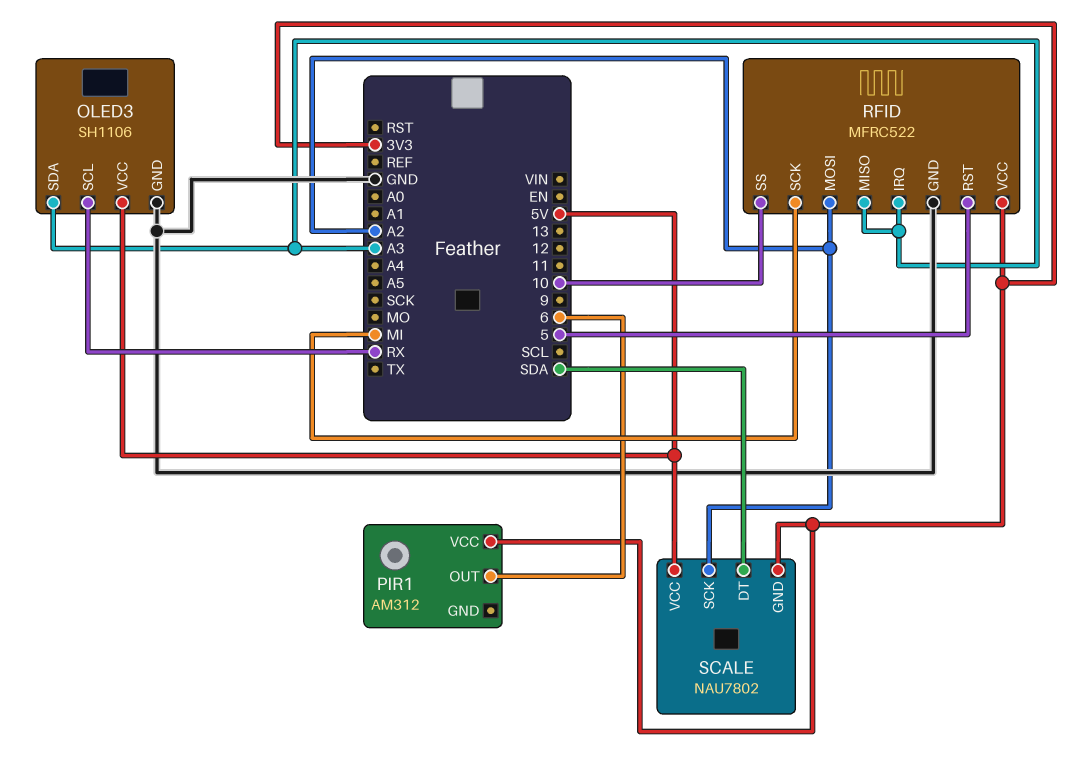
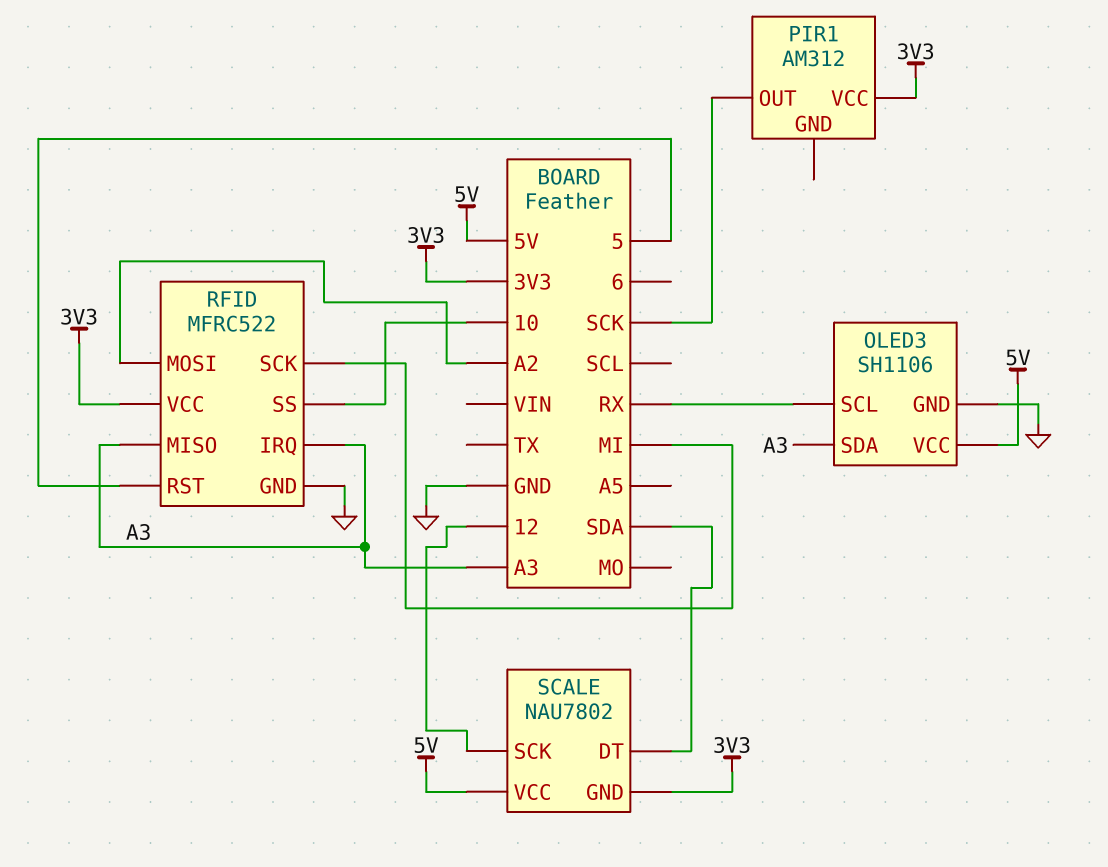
PIR1 pin OUT: 6 -> SCK
SCALE pin SCK: A2 -> 12

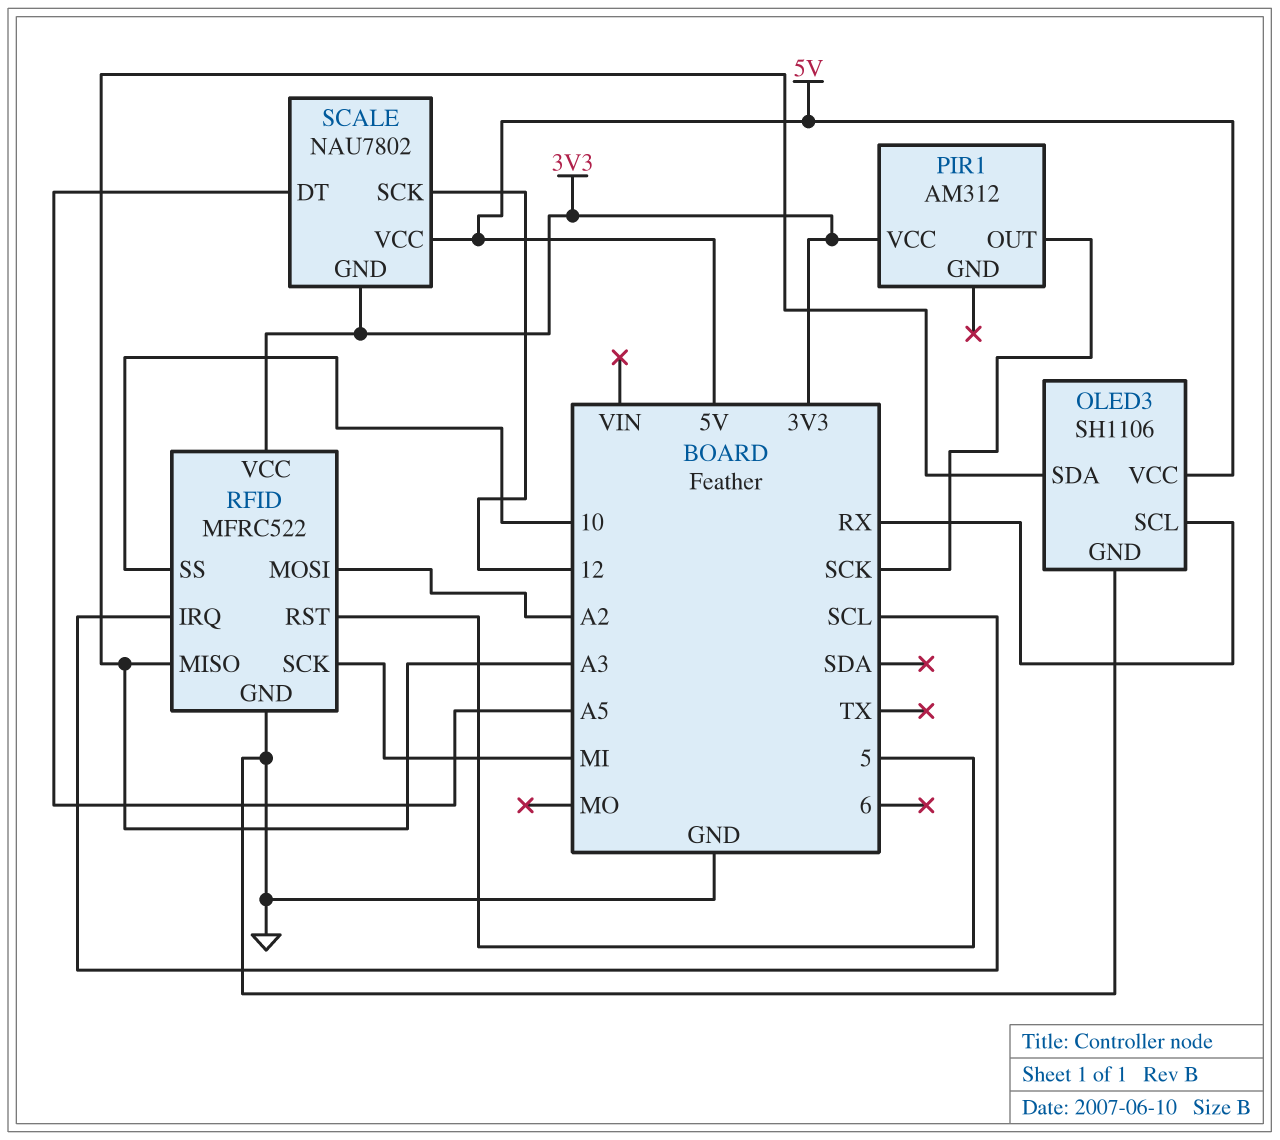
RFID pin IRQ: A3 -> SCL
SCALE pin DT: SDA -> A5

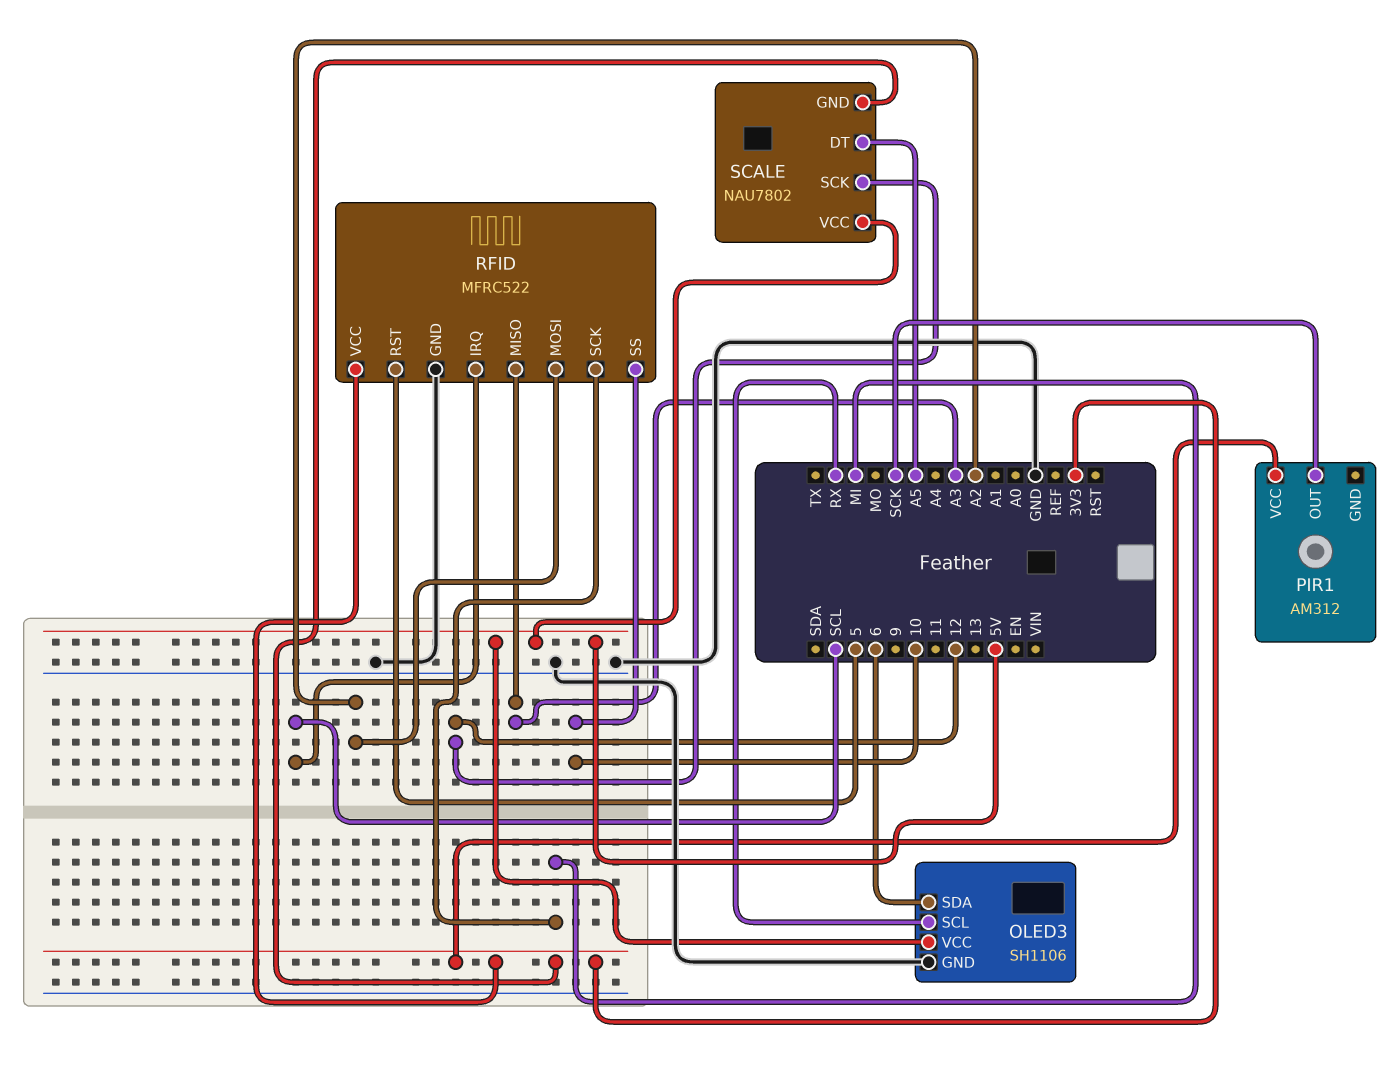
OLED3 pin SDA: A3 -> 6

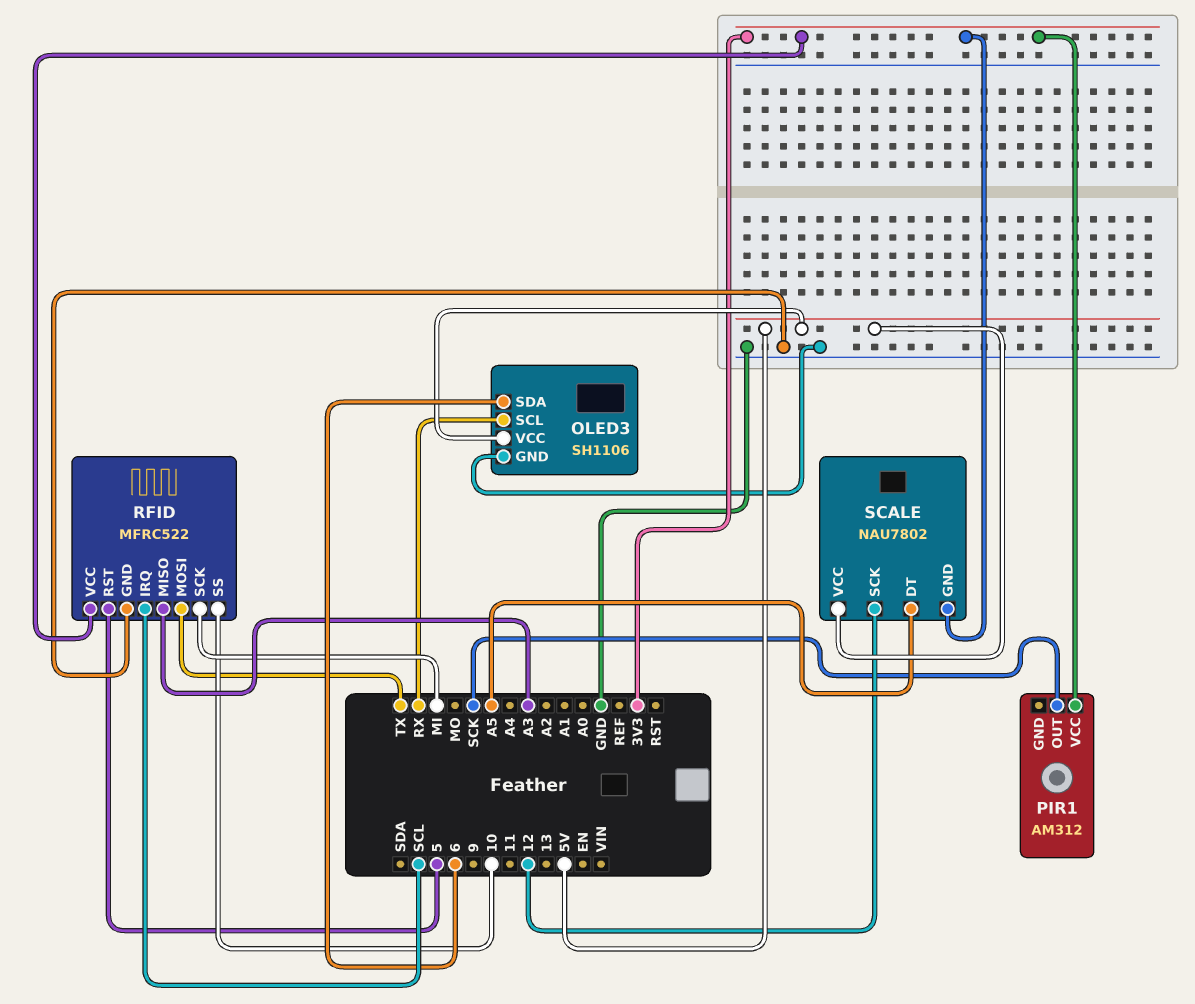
RFID pin MOSI: A2 -> TX

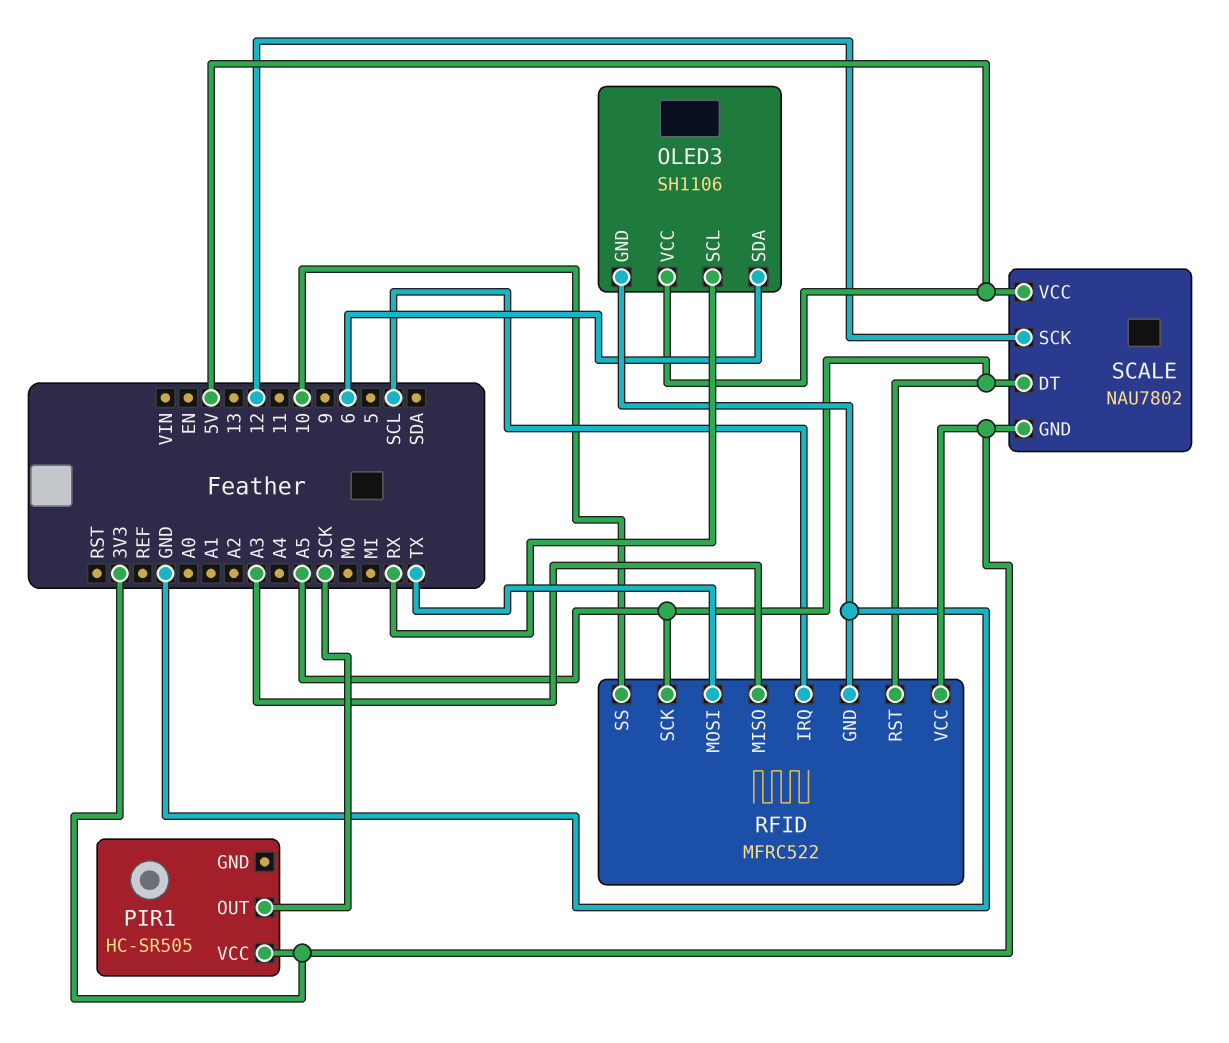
PIR1: AM312 -> HC-SR505
RFID pin RST: 5 -> A5
RFID pin SCK: MI -> A5

